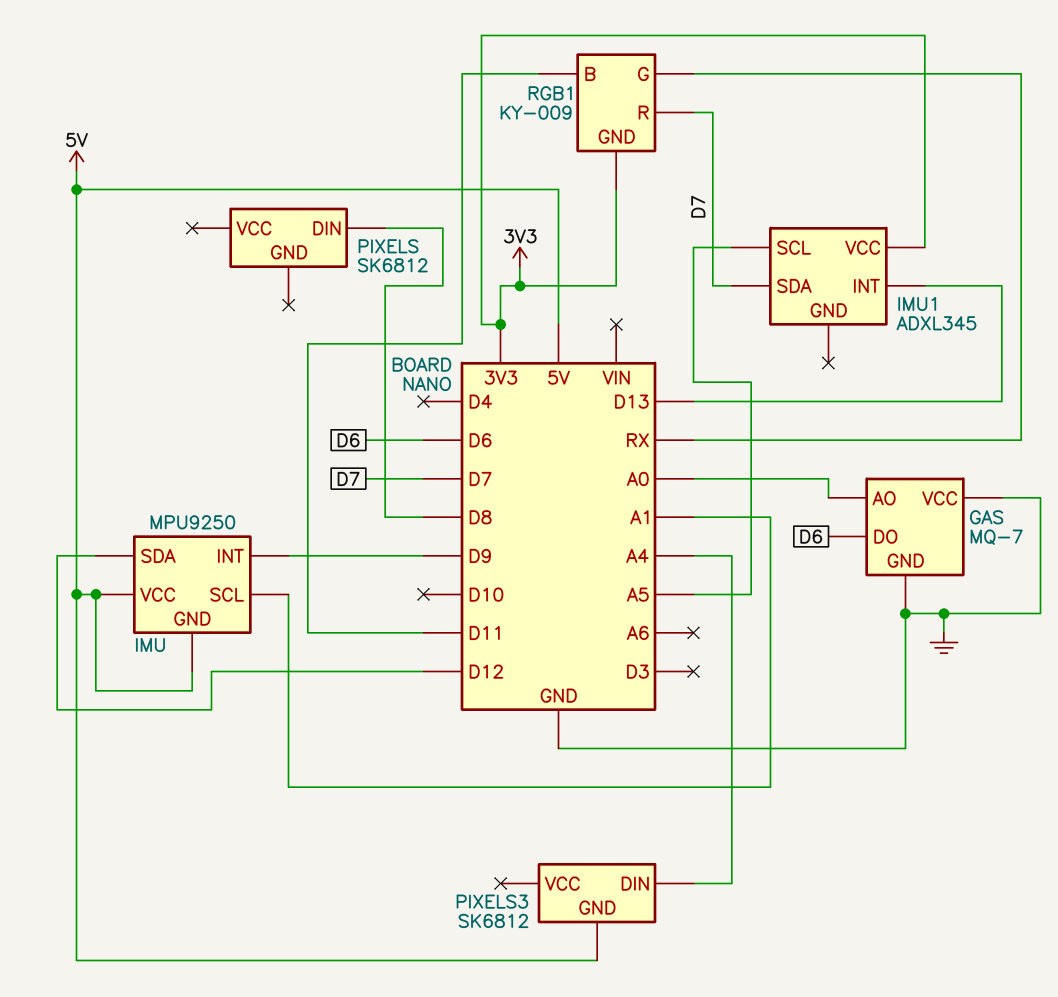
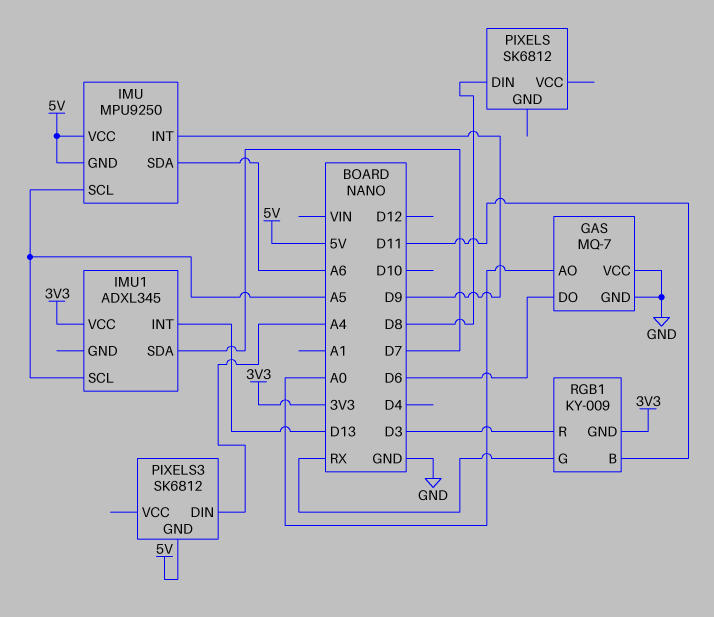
IMU pin SCL: A1 -> A5
IMU pin SDA: D12 -> A6
RGB1 pin R: D7 -> D3

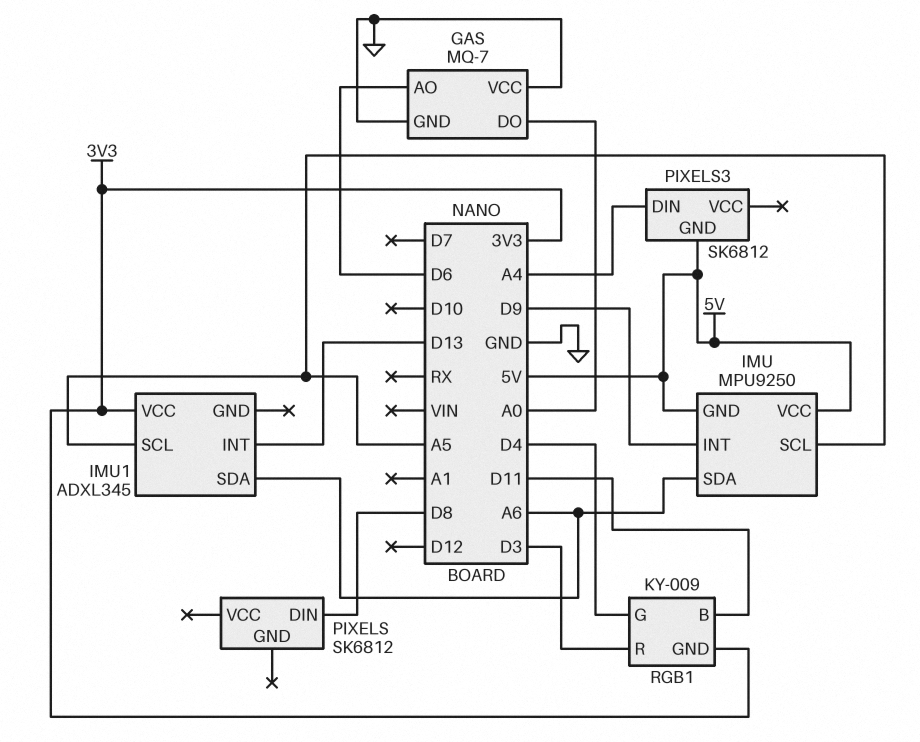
GAS pin AO: A0 -> D6
GAS pin DO: D6 -> A0
IMU1 pin SDA: D7 -> A6
RGB1 pin G: RX -> D4

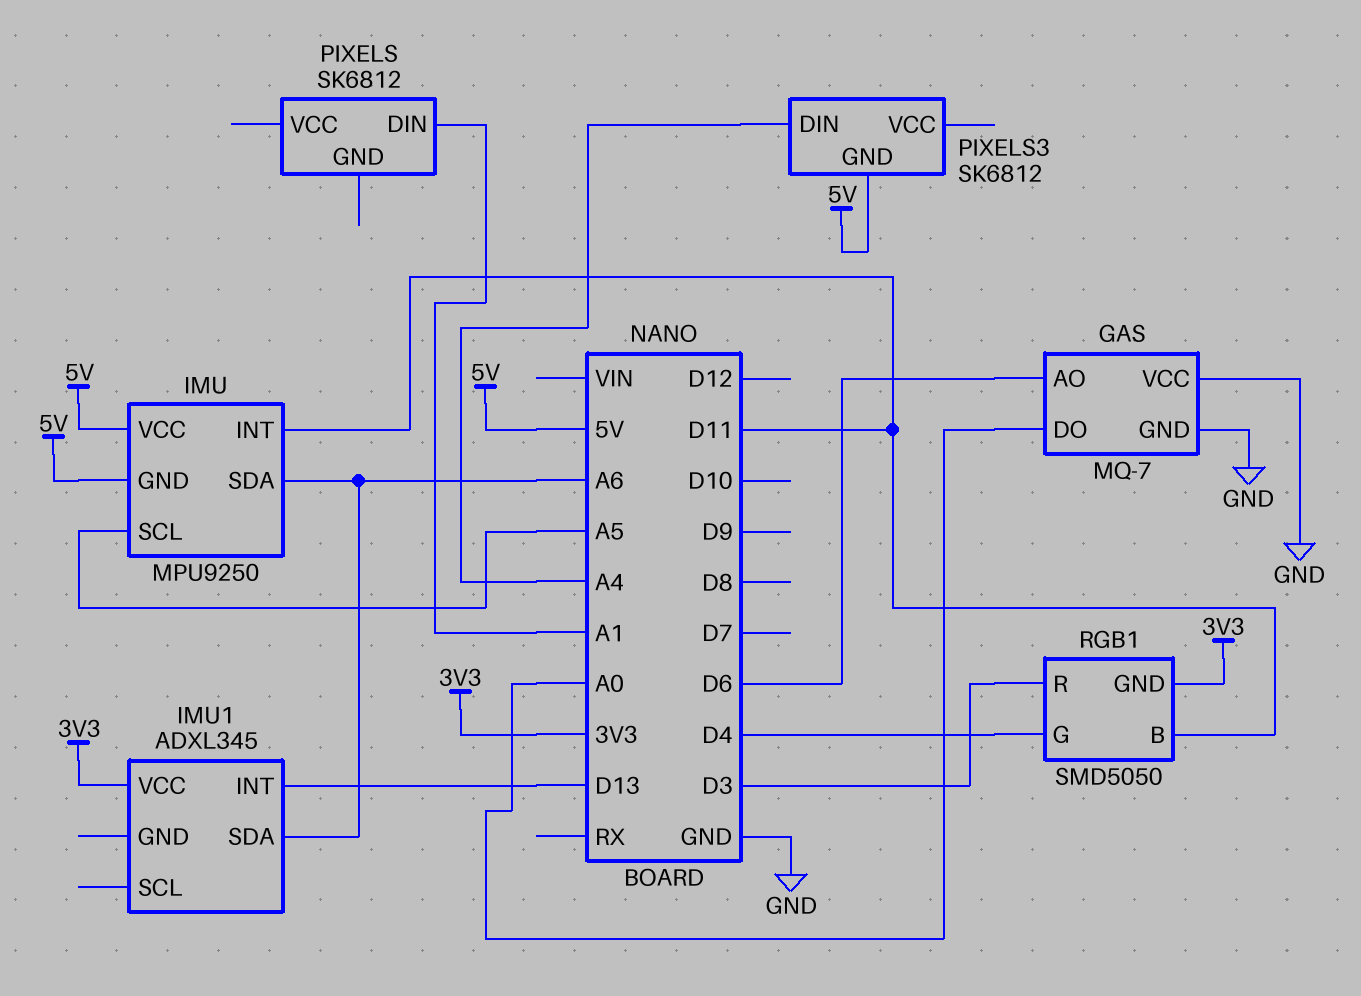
IMU pin INT: D9 -> D11
IMU1 pin SCL: A5 -> none
PIXELS pin DIN: D8 -> A1
RGB1: KY-009 -> SMD5050

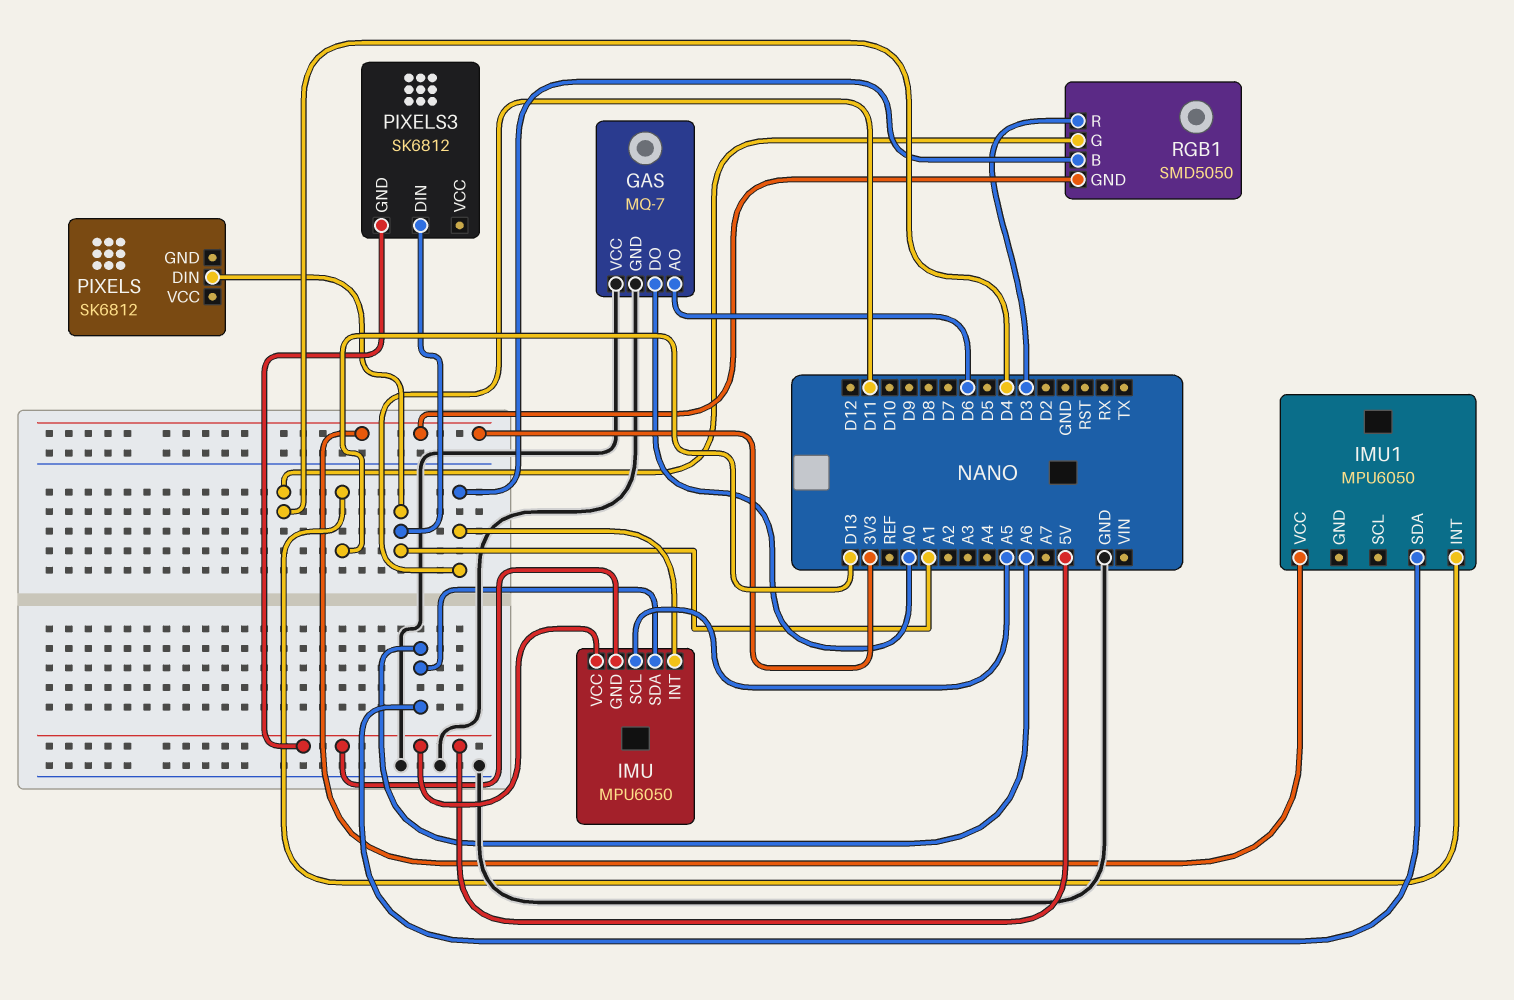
IMU: MPU9250 -> MPU6050
IMU1: ADXL345 -> MPU6050
PIXELS3 pin DIN: A4 -> A1

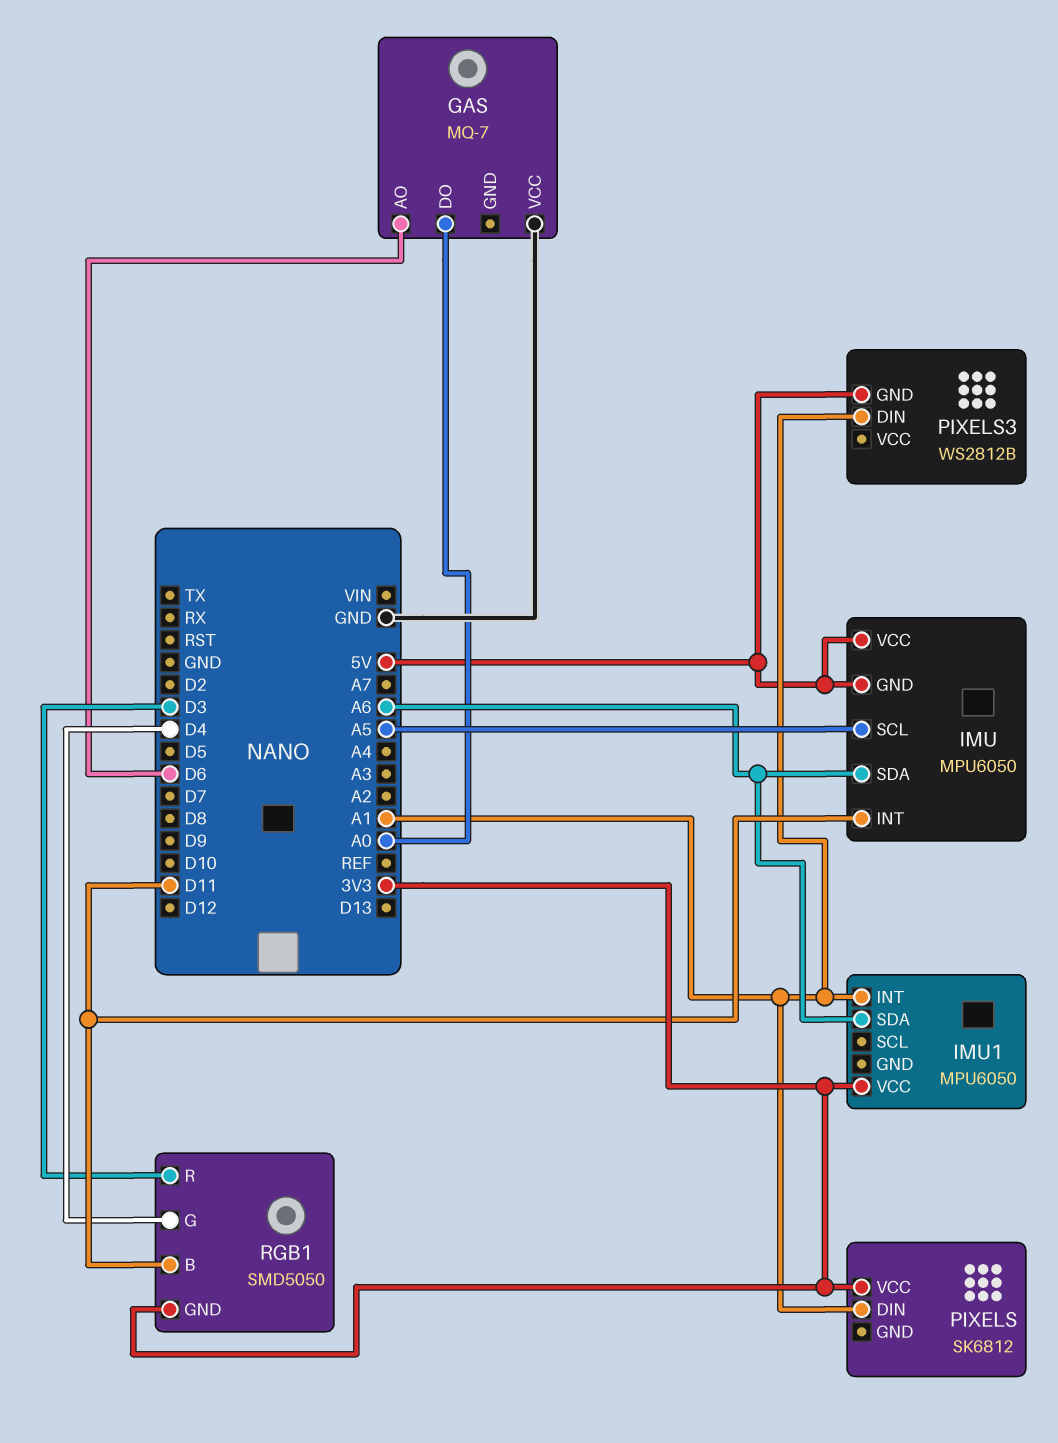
GAS pin GND: GND -> none
IMU1 pin INT: D13 -> A1
PIXELS pin VCC: none -> 3V3
PIXELS3: SK6812 -> WS2812B

